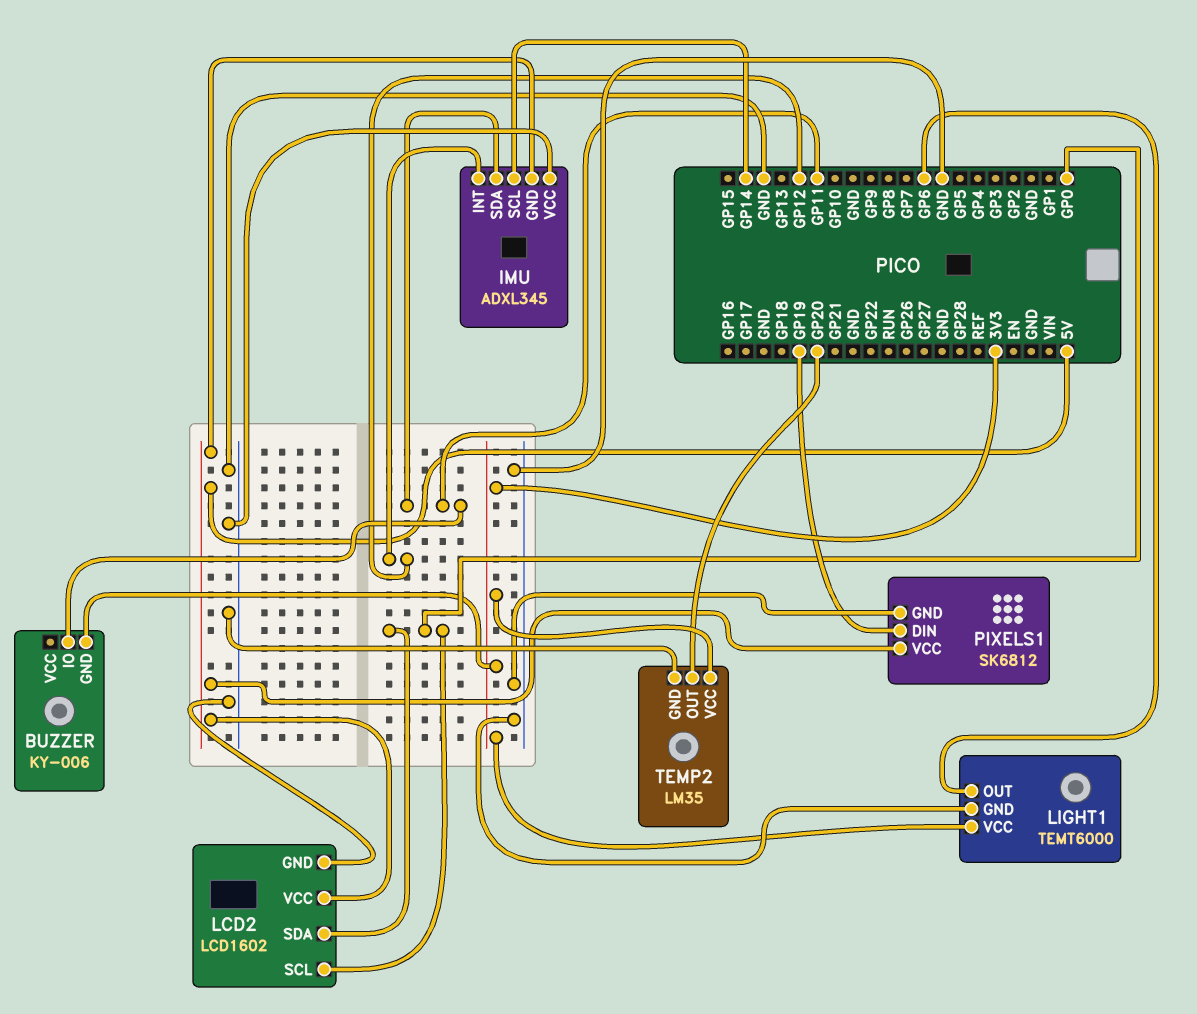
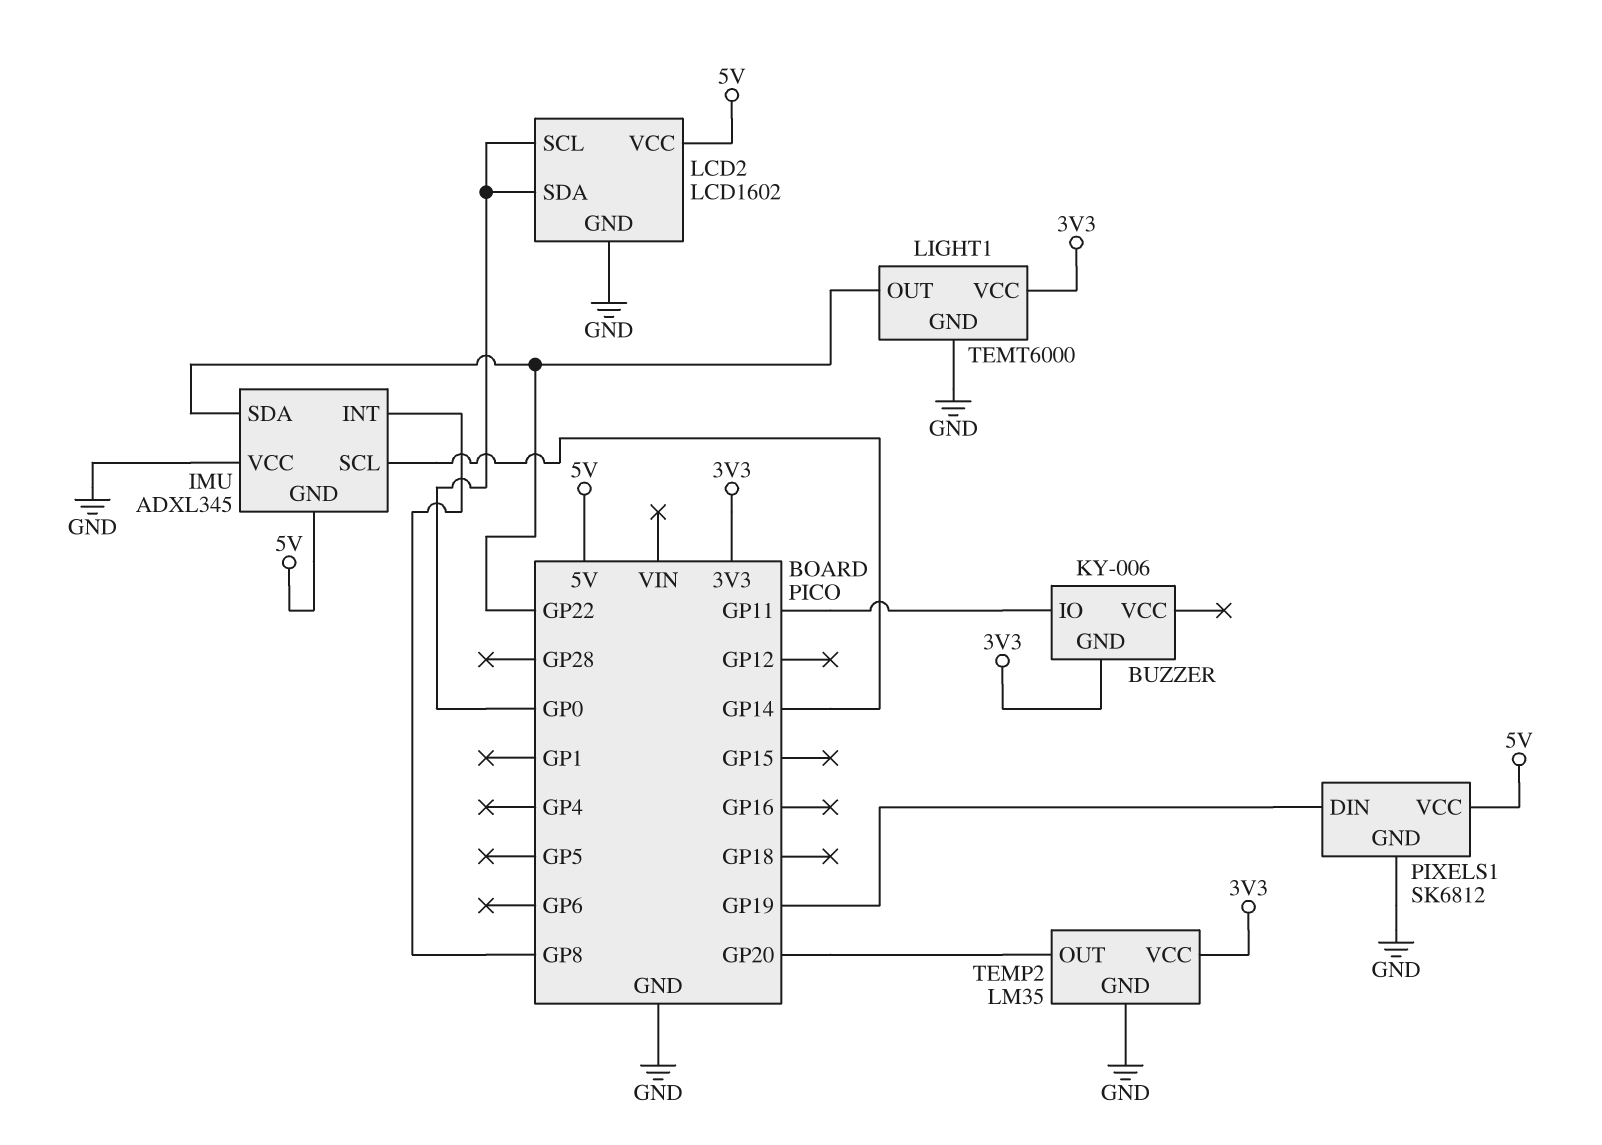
IMU pin INT: GP12 -> GP8
IMU pin SDA: GP11 -> GP22
LIGHT1 pin OUT: GP6 -> GP22

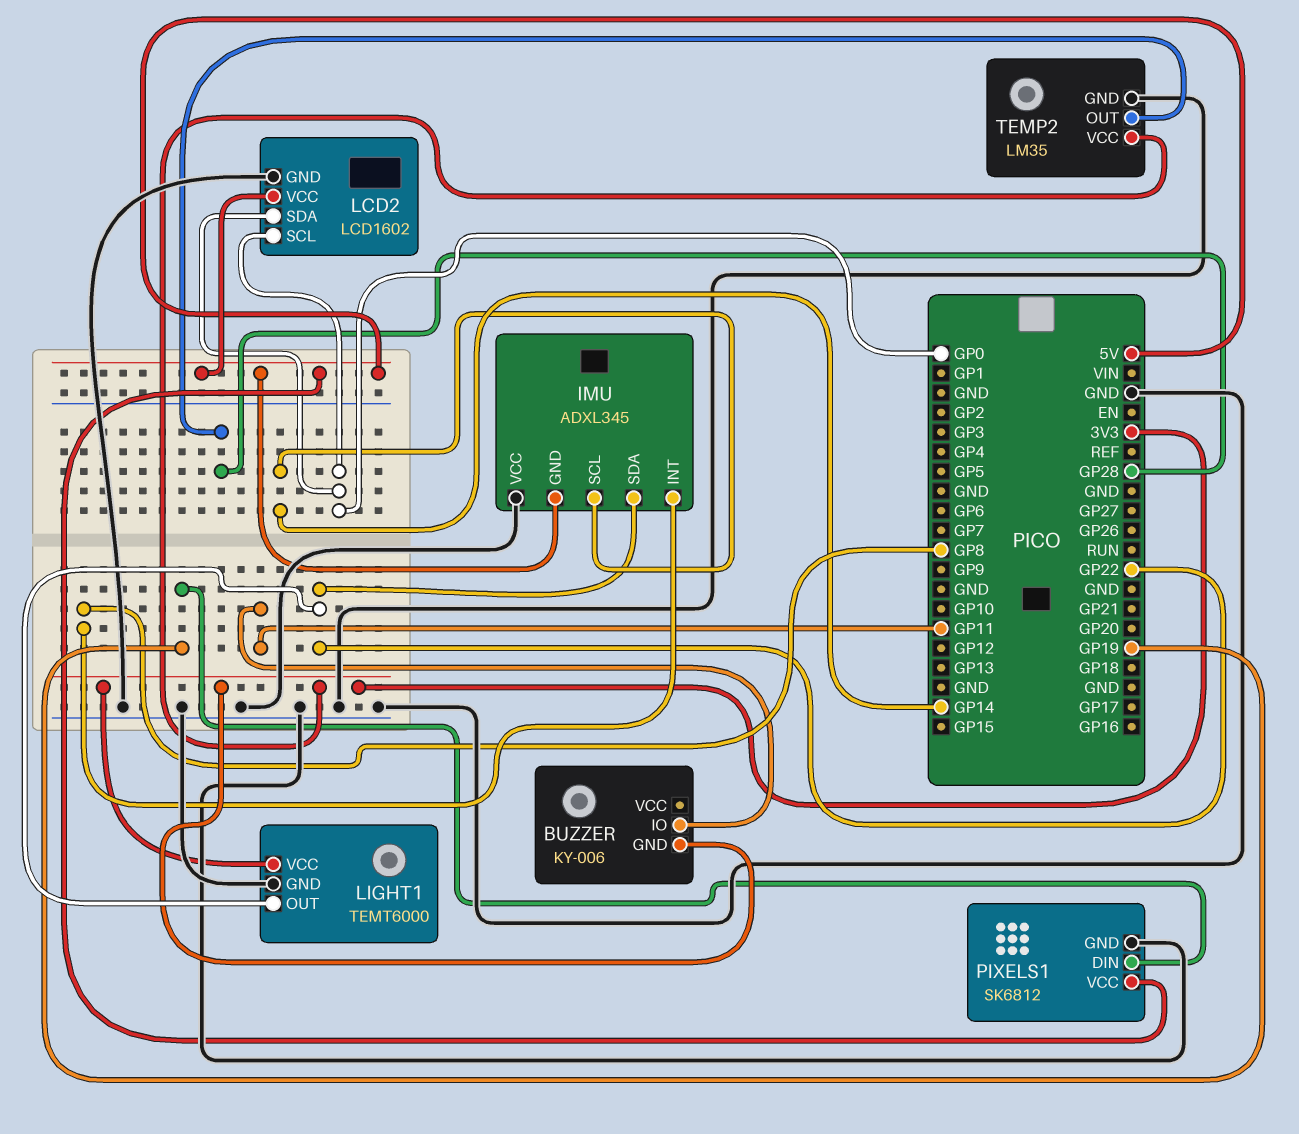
TEMP2 pin OUT: GP20 -> GP28

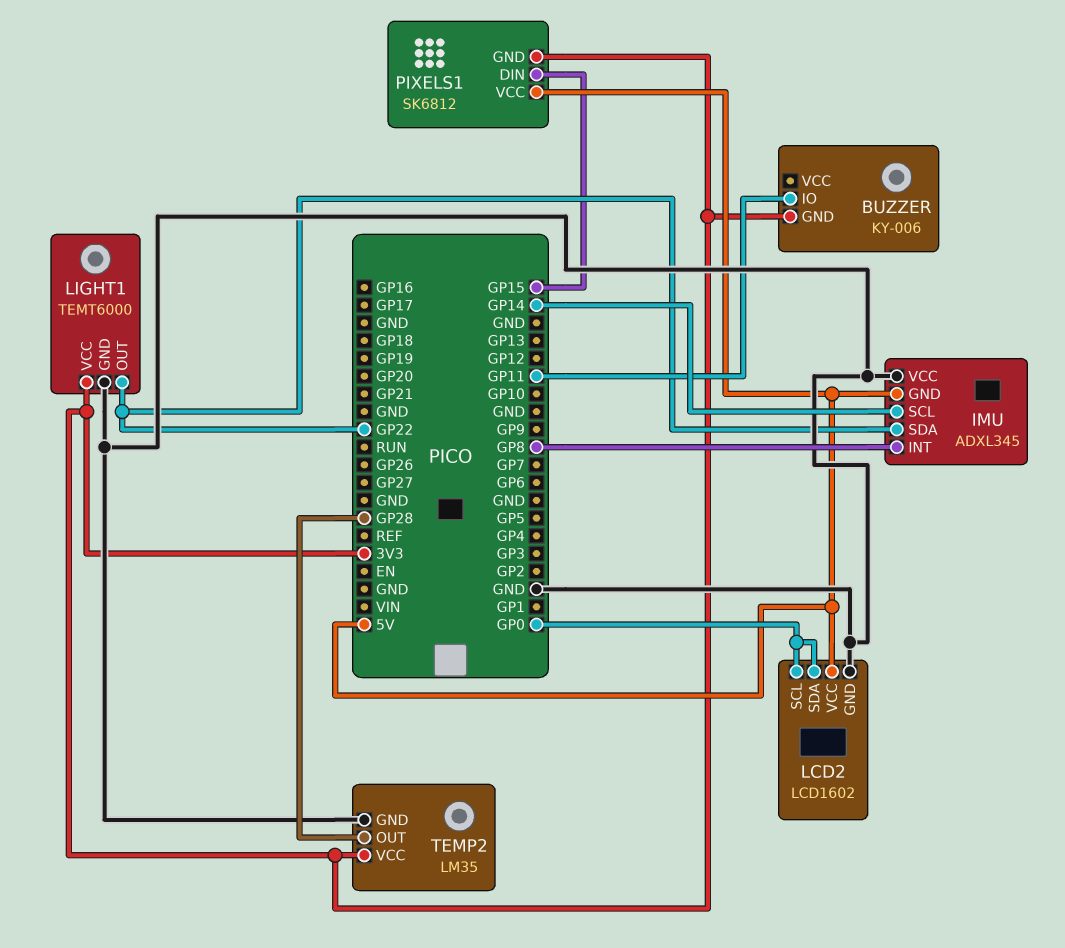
PIXELS1 pin DIN: GP19 -> GP15
PIXELS1 pin GND: GND -> 3V3

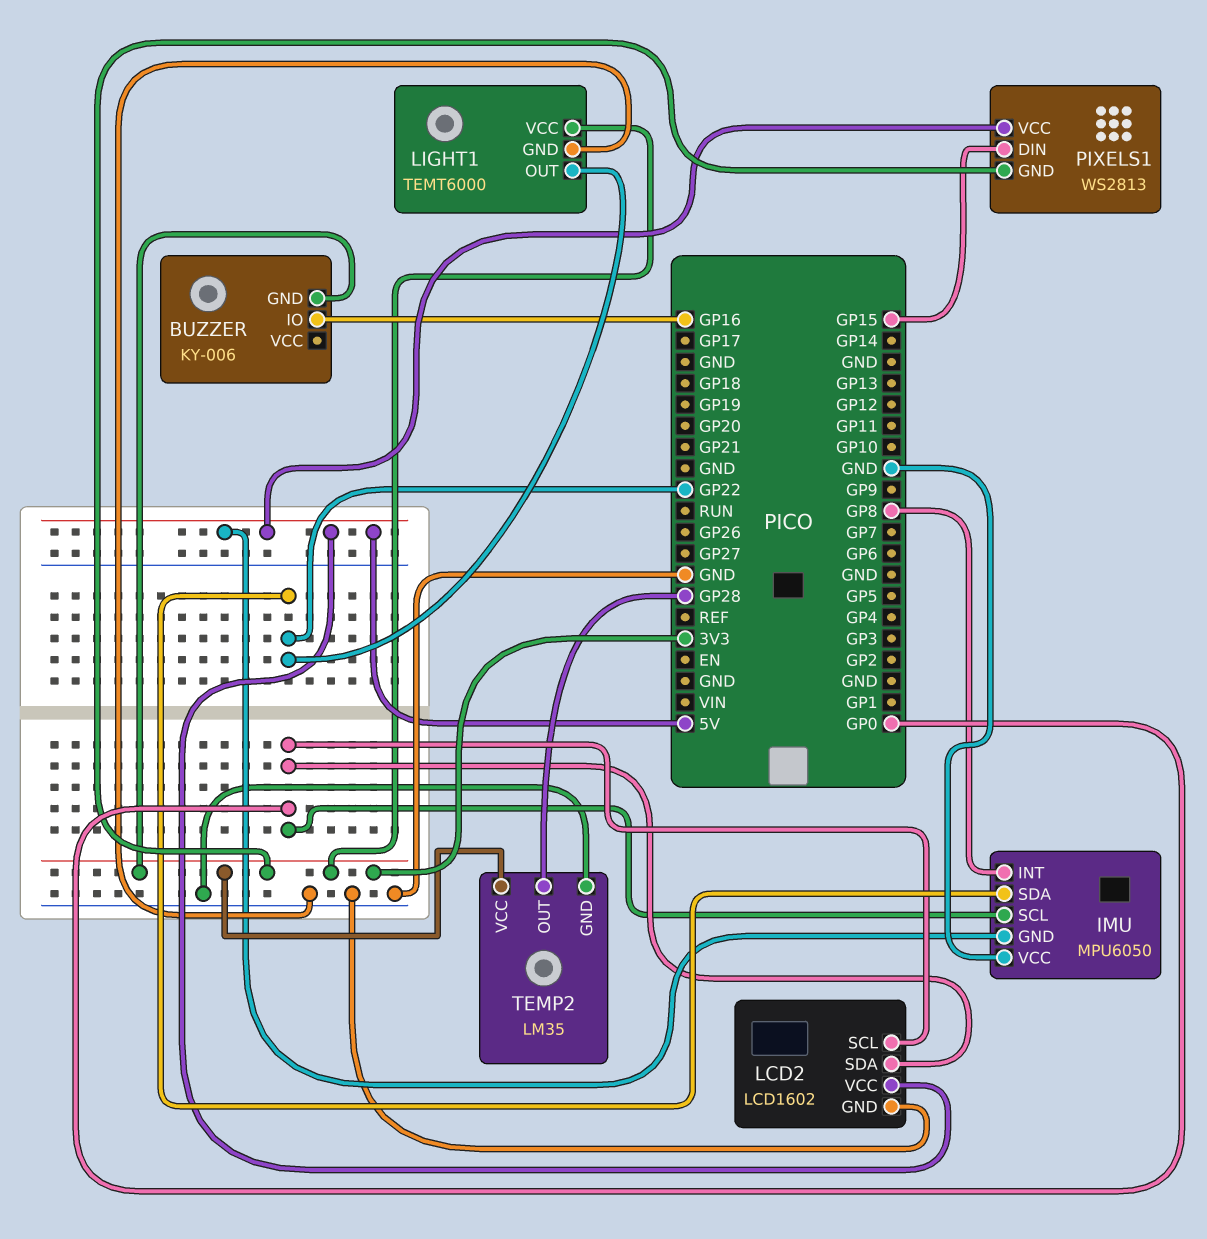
BUZZER pin IO: GP11 -> GP16
IMU: ADXL345 -> MPU6050
IMU pin SCL: GP14 -> GP0
PIXELS1: SK6812 -> WS2813

